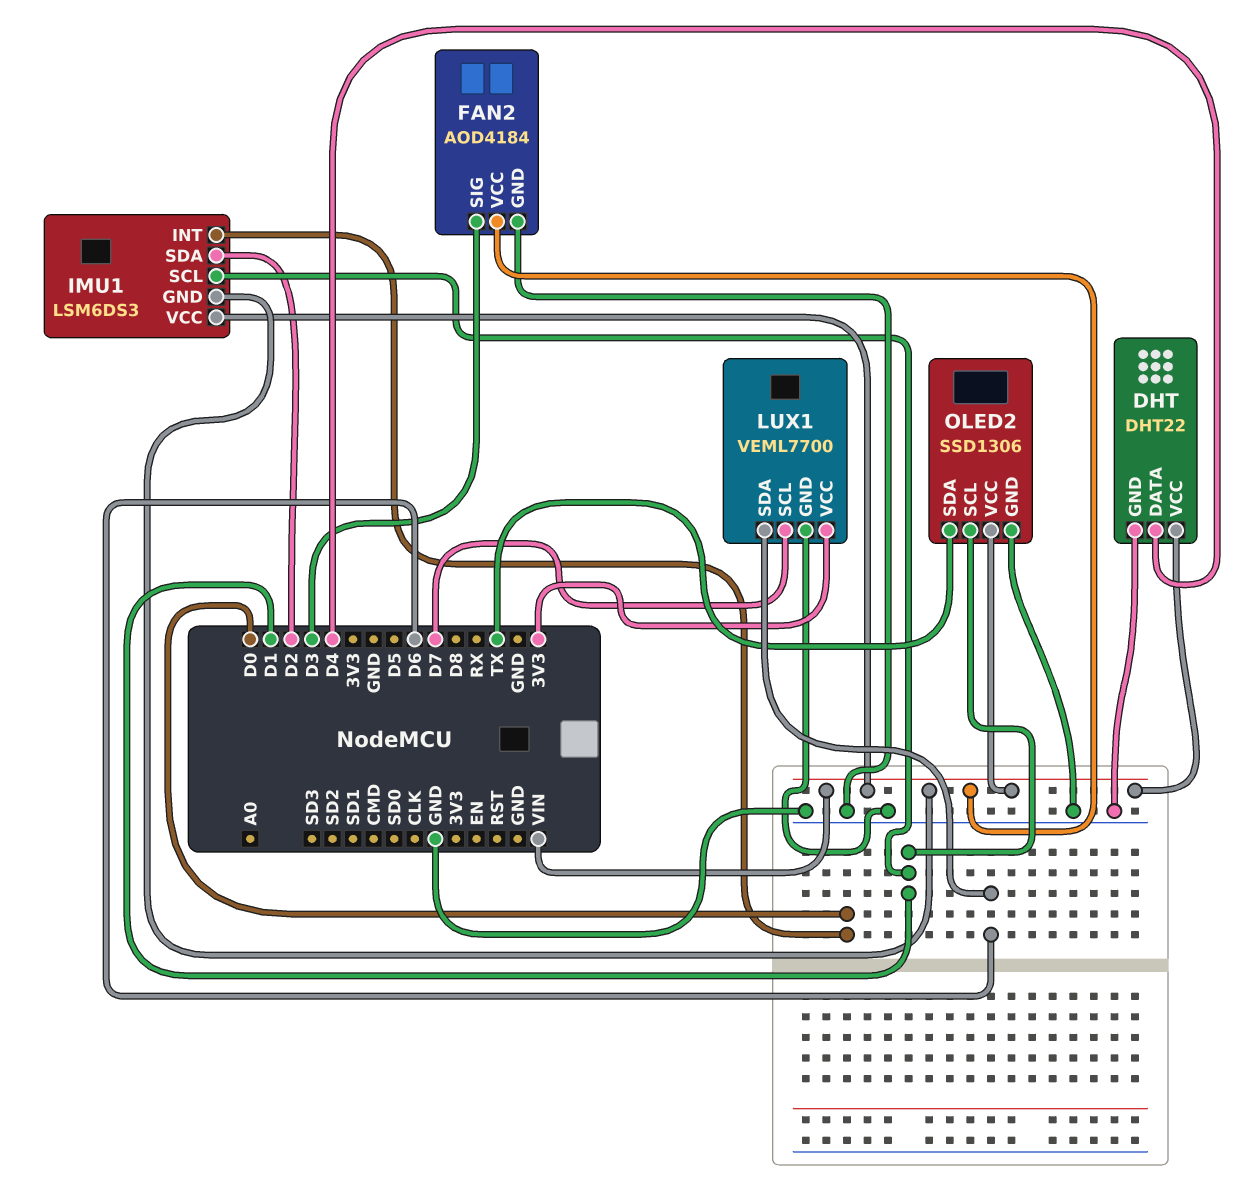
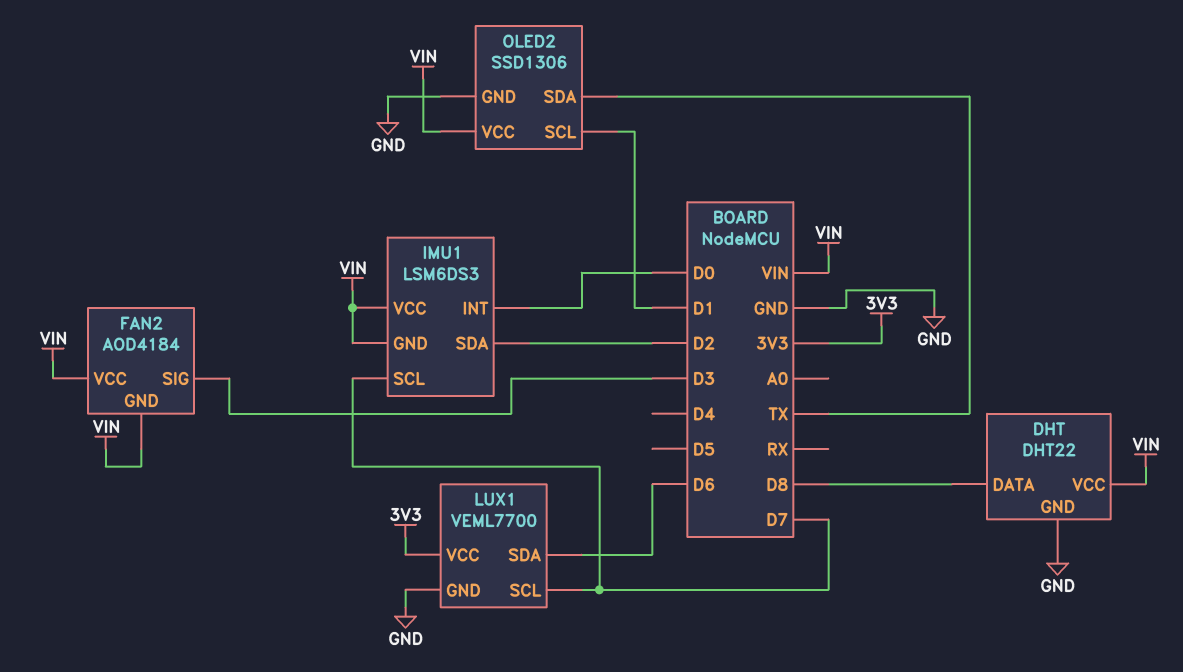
DHT pin DATA: D4 -> D8
FAN2 pin GND: GND -> VIN
IMU1 pin SCL: D1 -> D7

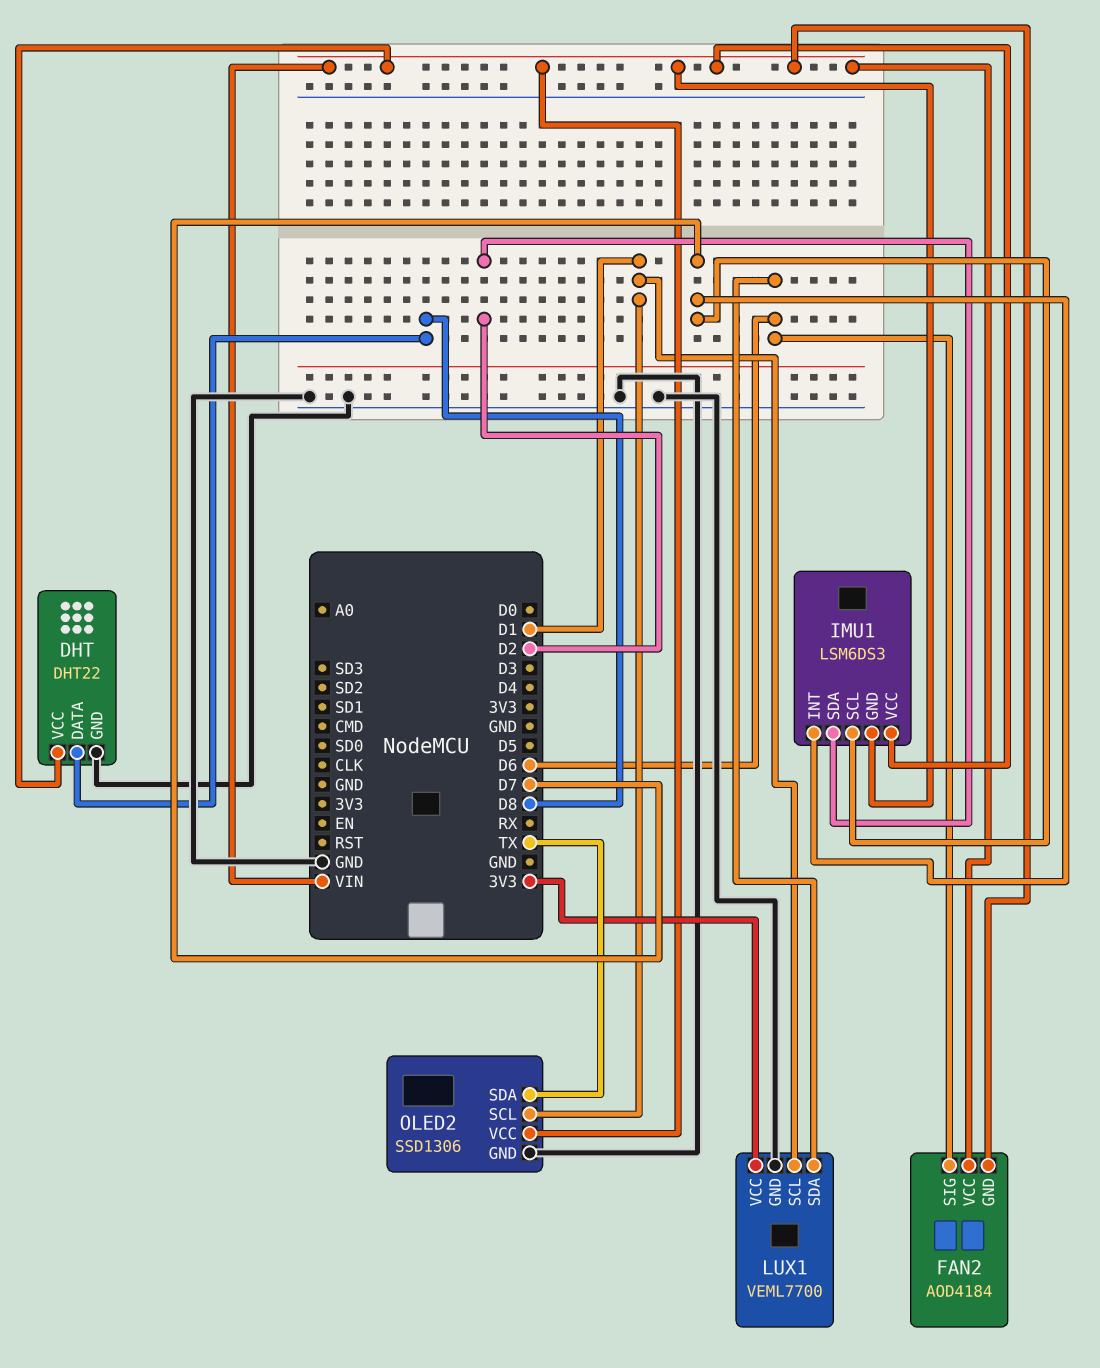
FAN2 pin SIG: D3 -> D6
IMU1 pin INT: D0 -> D7
LUX1 pin SCL: D7 -> D1

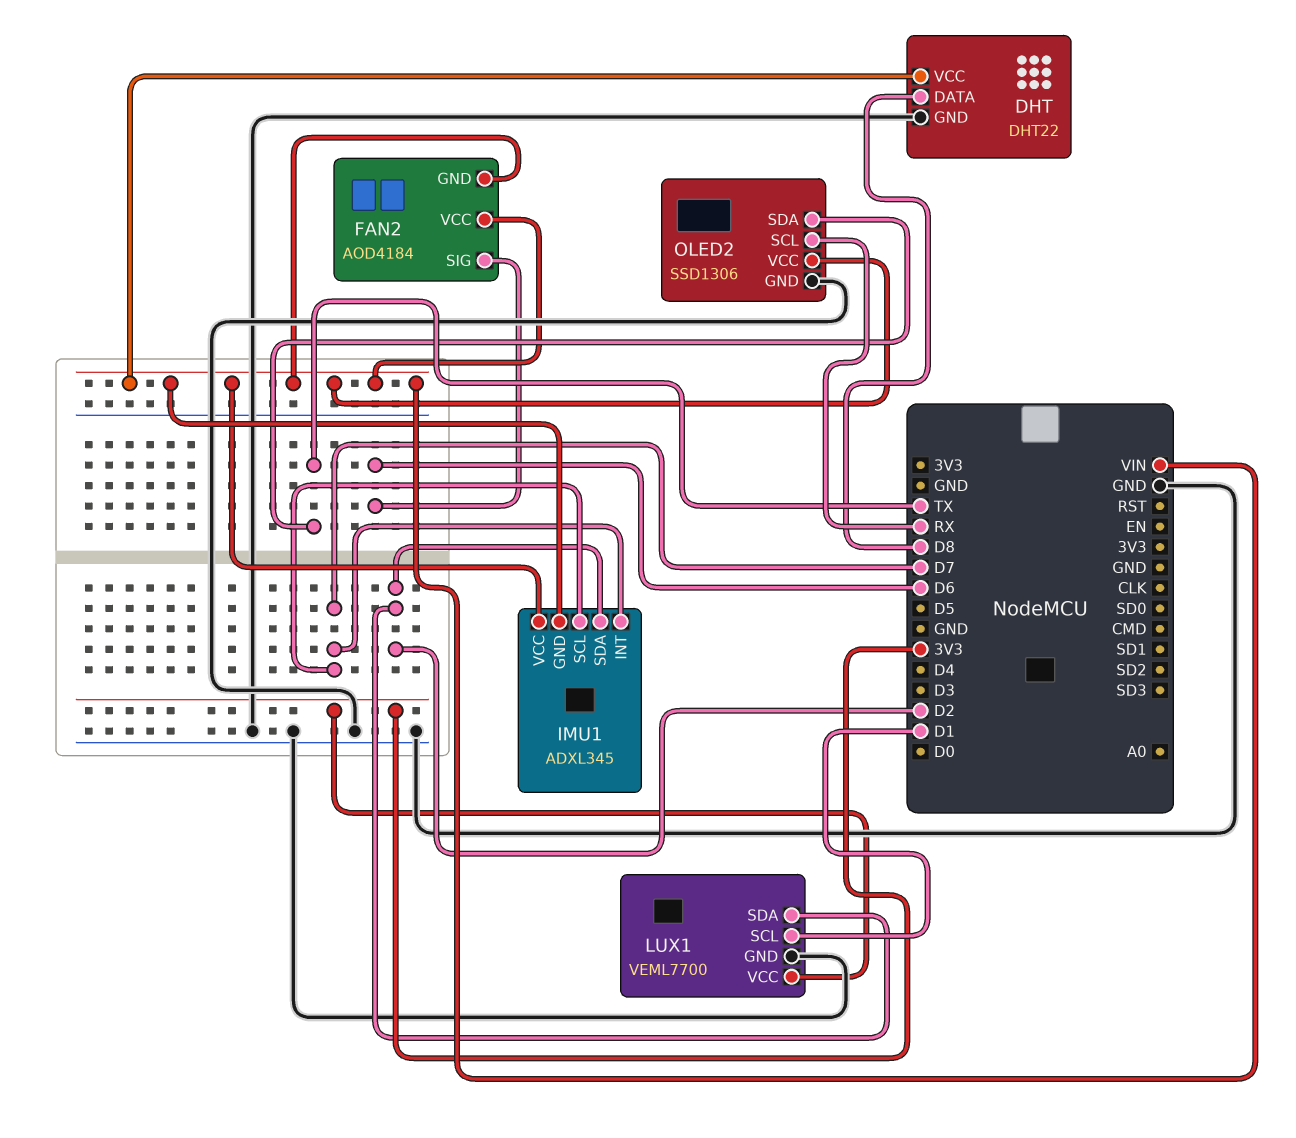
IMU1: LSM6DS3 -> ADXL345
LUX1 pin SDA: D6 -> D2
OLED2 pin SCL: D1 -> RX

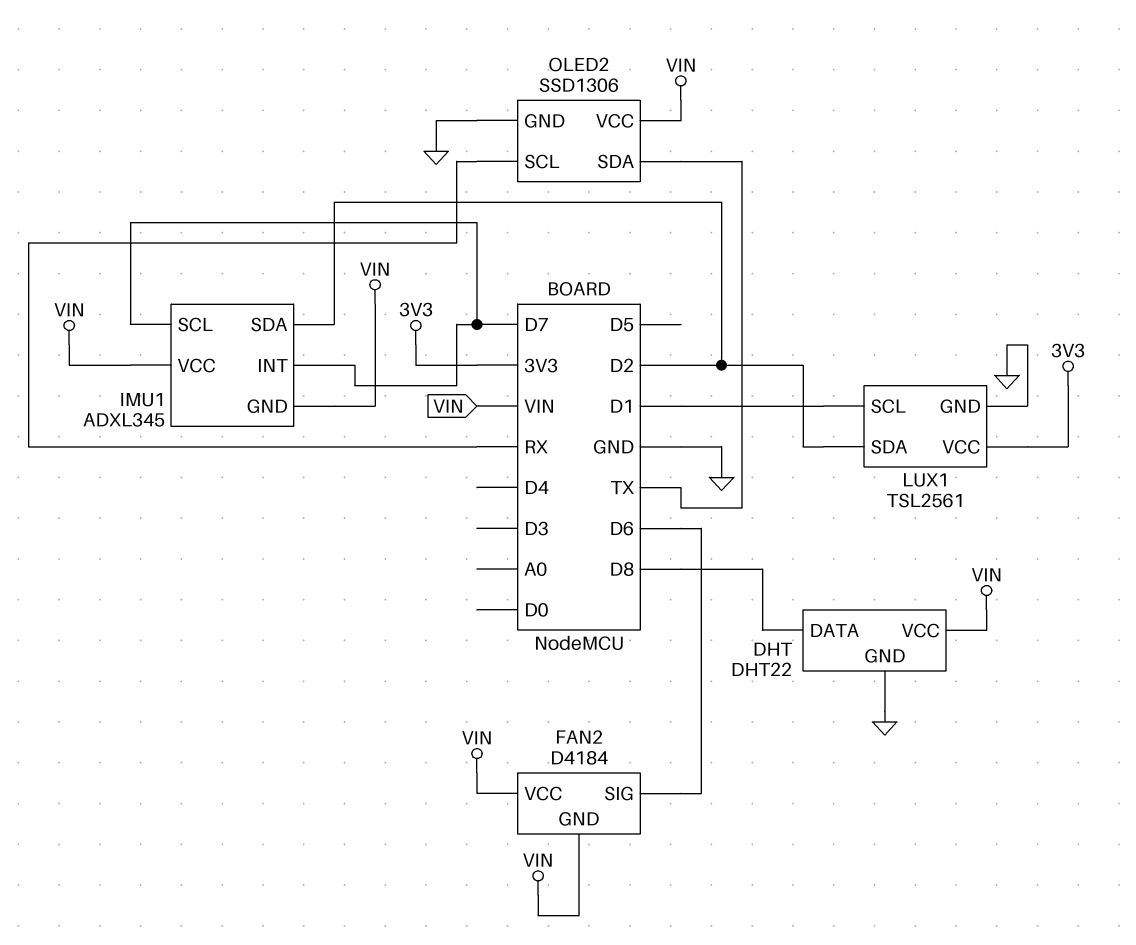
FAN2: AOD4184 -> D4184
LUX1: VEML7700 -> TSL2561

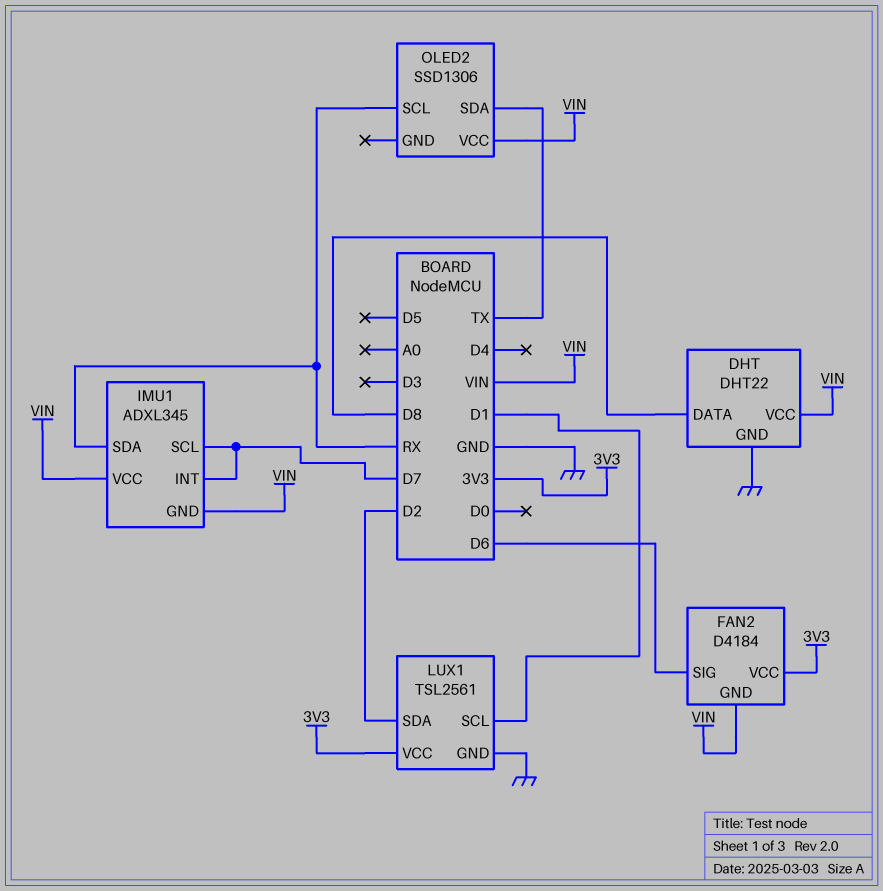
FAN2 pin VCC: VIN -> 3V3
IMU1 pin SDA: D2 -> RX
OLED2 pin GND: GND -> none

